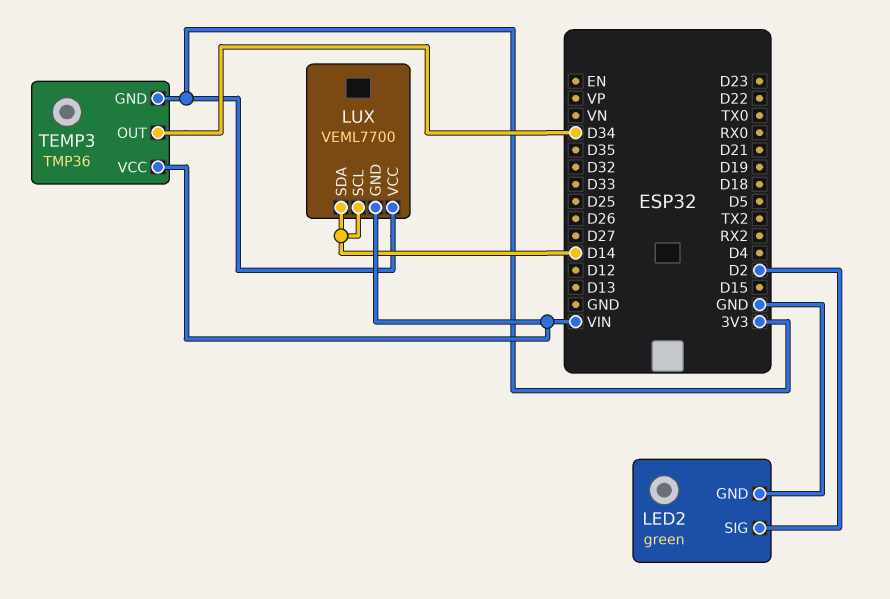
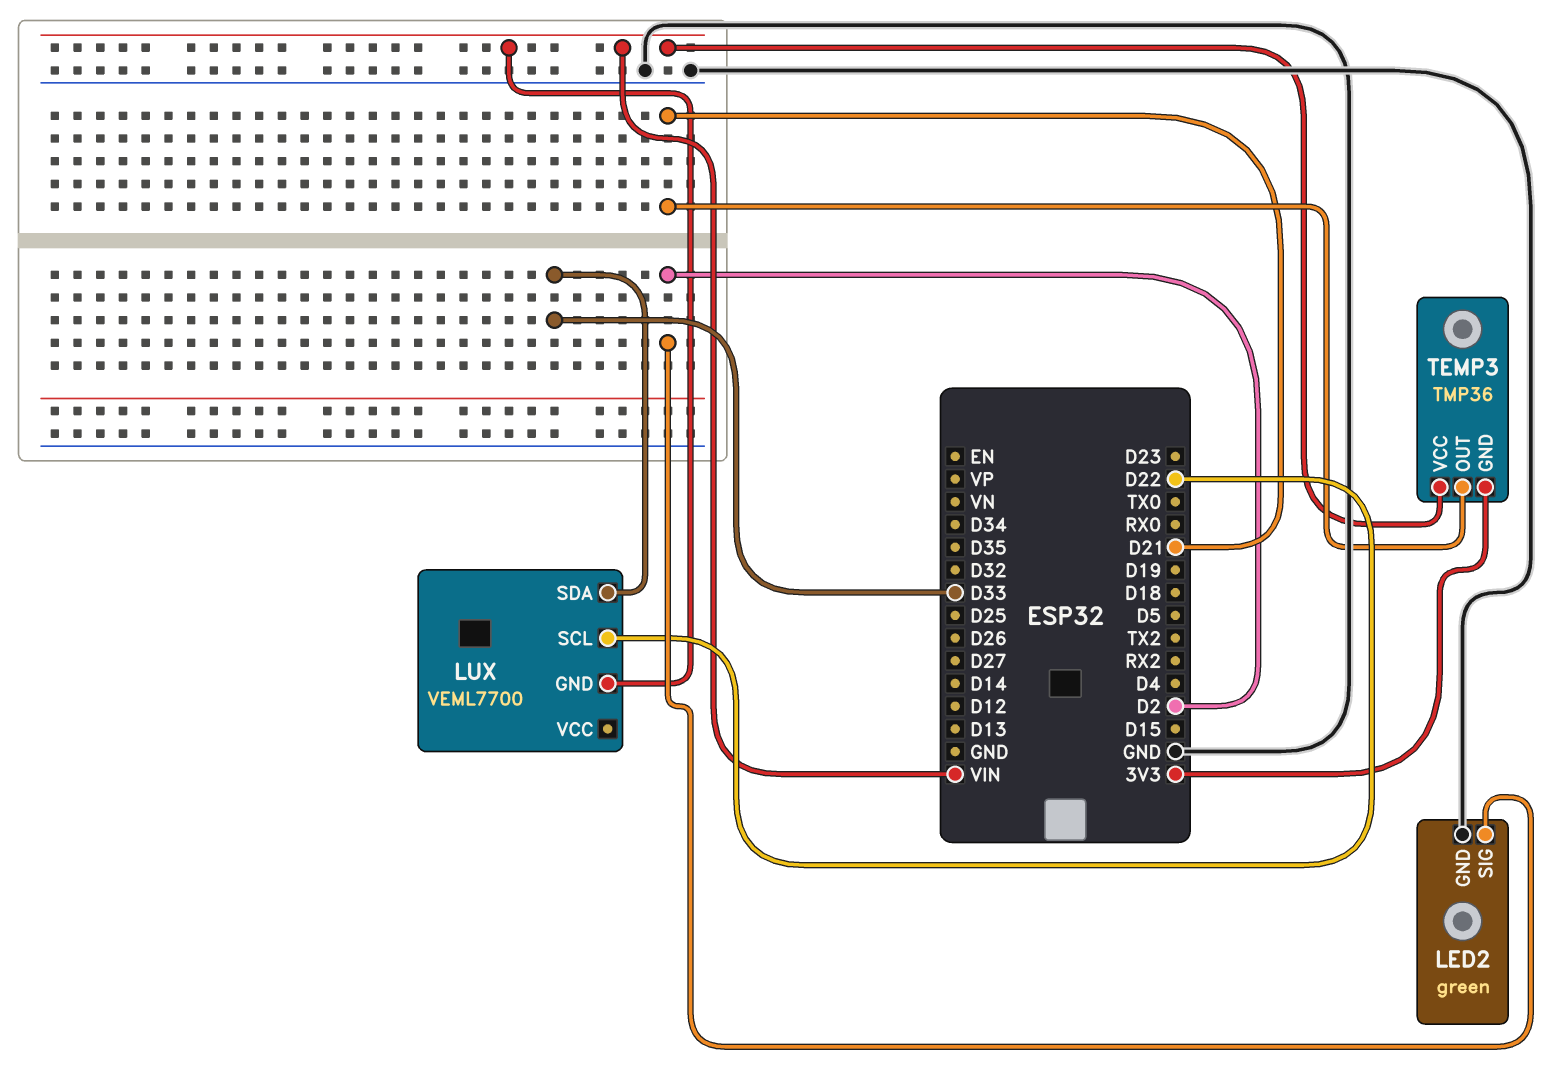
LUX pin SCL: D14 -> D22
LUX pin SDA: D14 -> D33
LUX pin VCC: 3V3 -> none
TEMP3 pin OUT: D34 -> D21

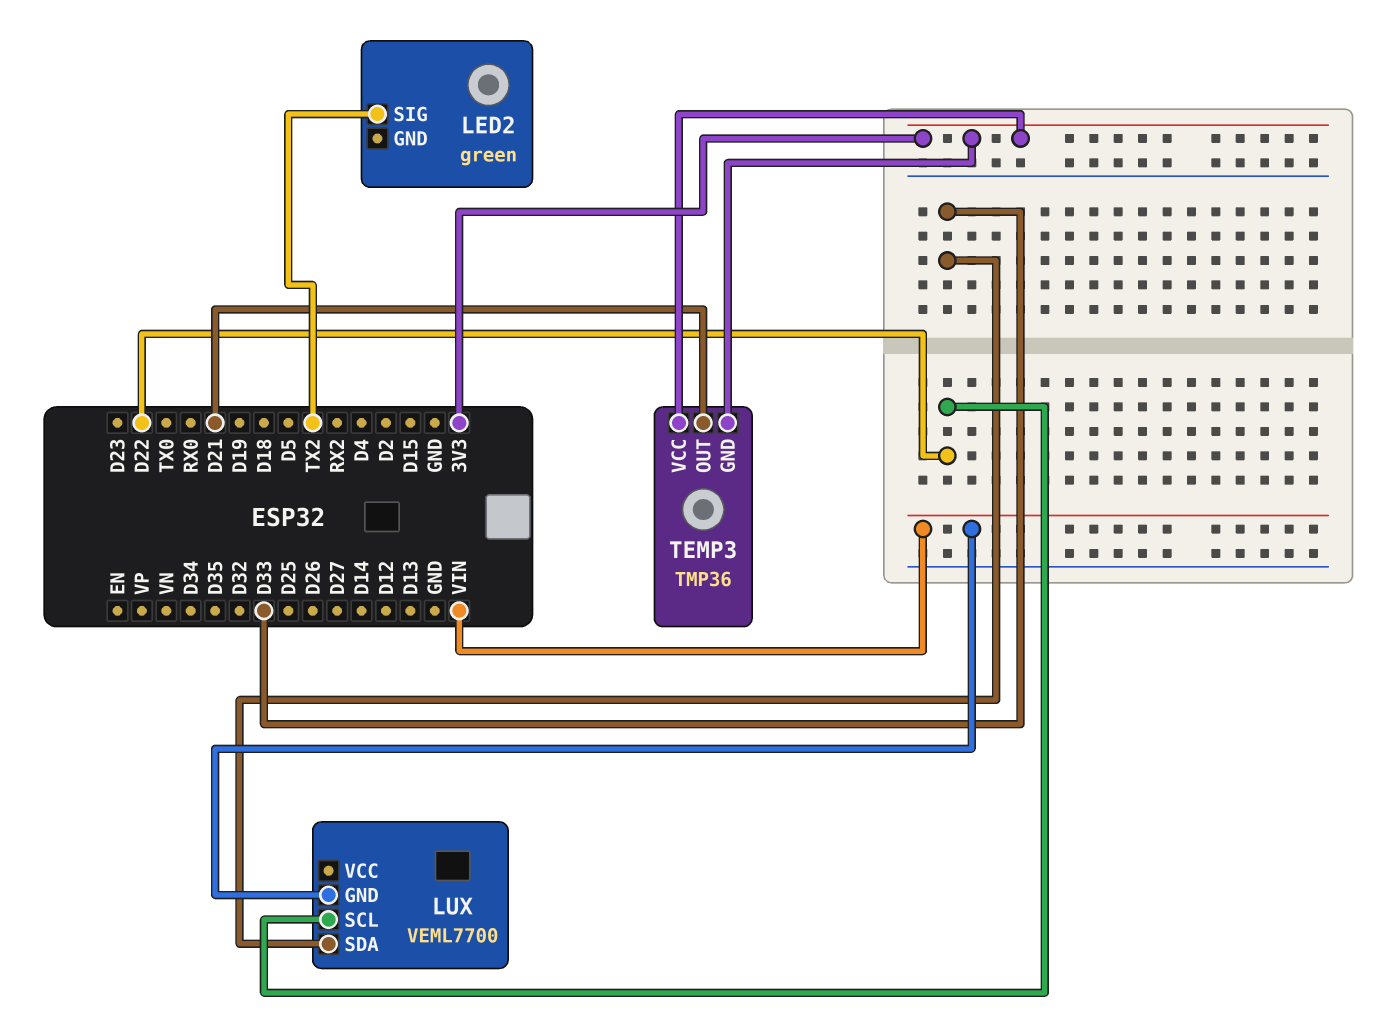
LED2 pin GND: GND -> none
LED2 pin SIG: D2 -> TX2
TEMP3 pin VCC: VIN -> 3V3

